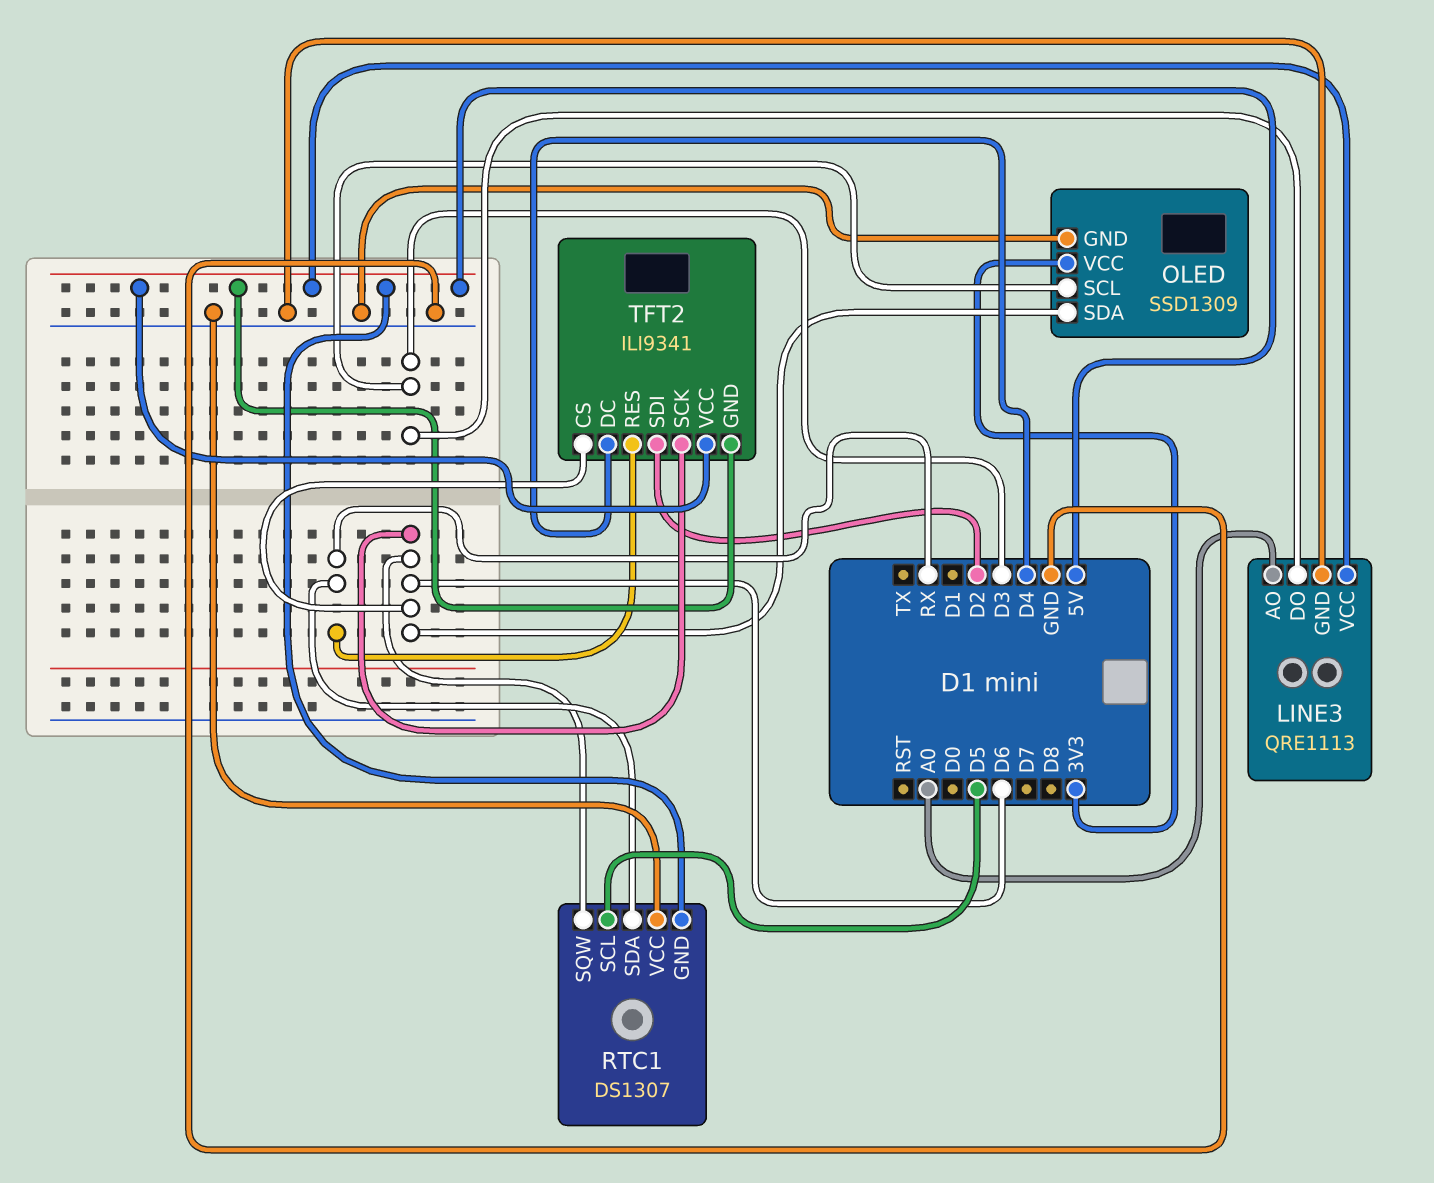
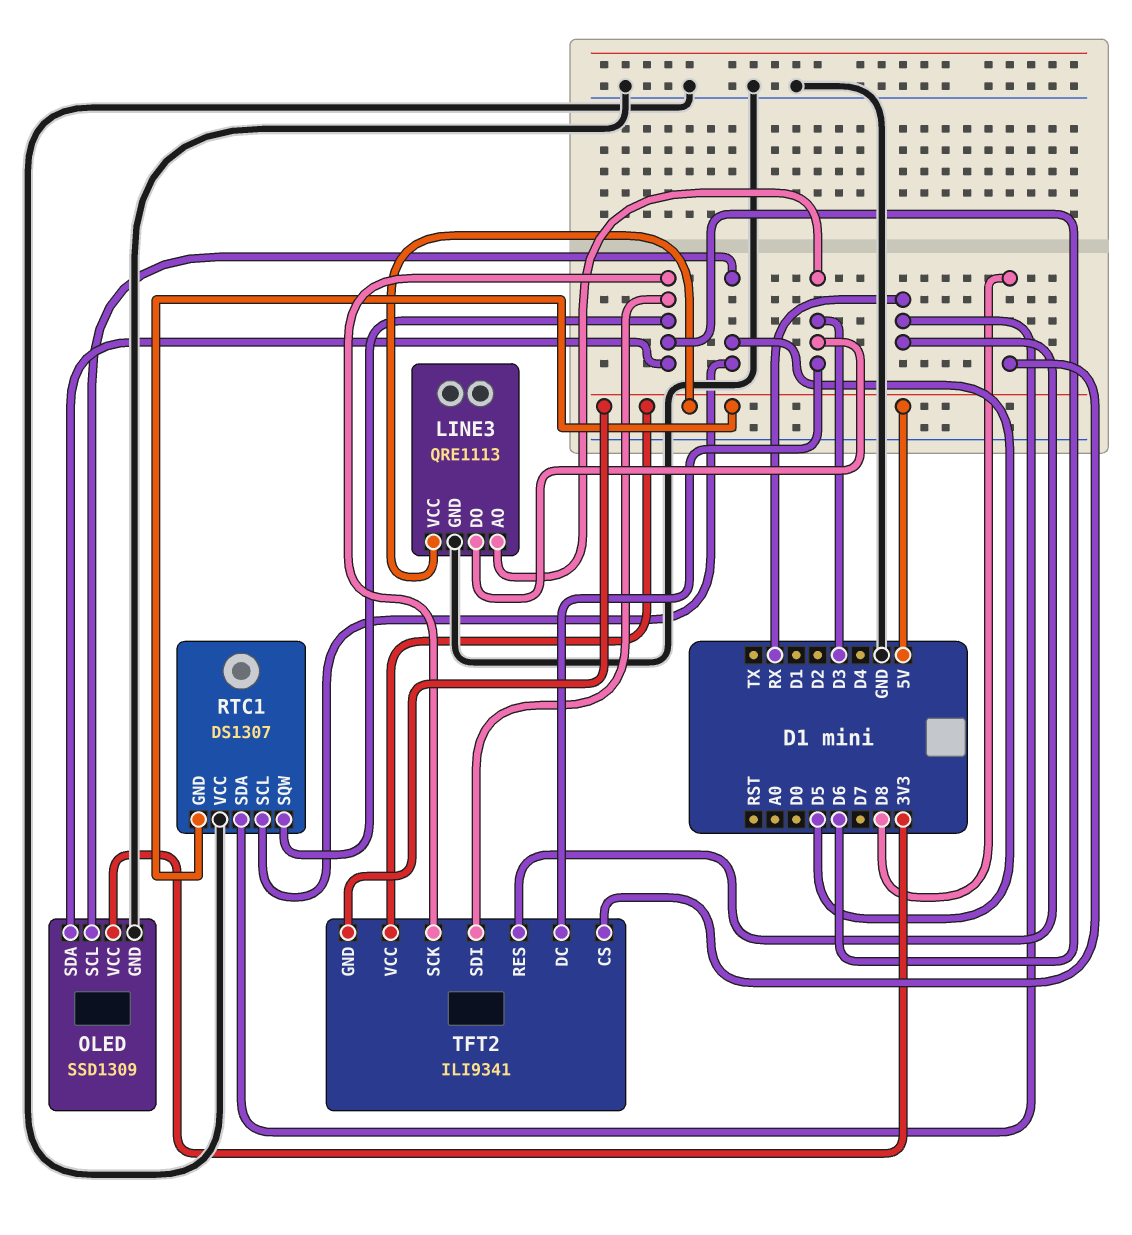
LINE3 pin AO: A0 -> D3
OLED pin SCL: D3 -> D5
TFT2 pin CS: D6 -> D8
TFT2 pin DC: D4 -> D3
TFT2 pin SDI: D2 -> D6

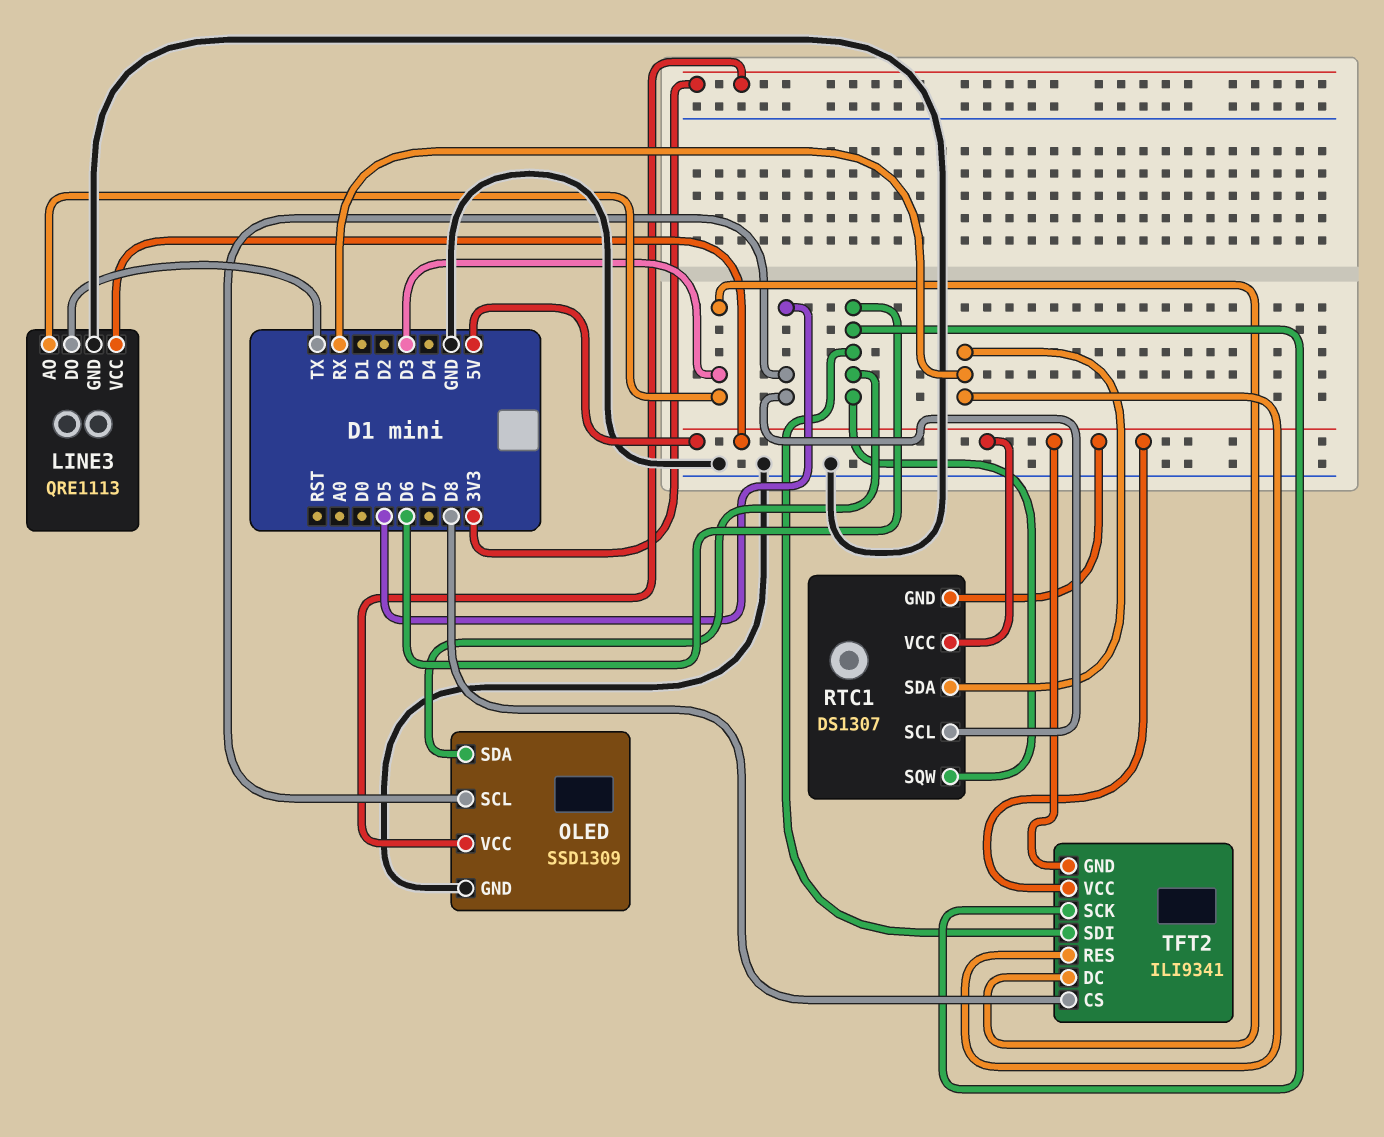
LINE3 pin DO: D3 -> TX
RTC1 pin VCC: GND -> 5V

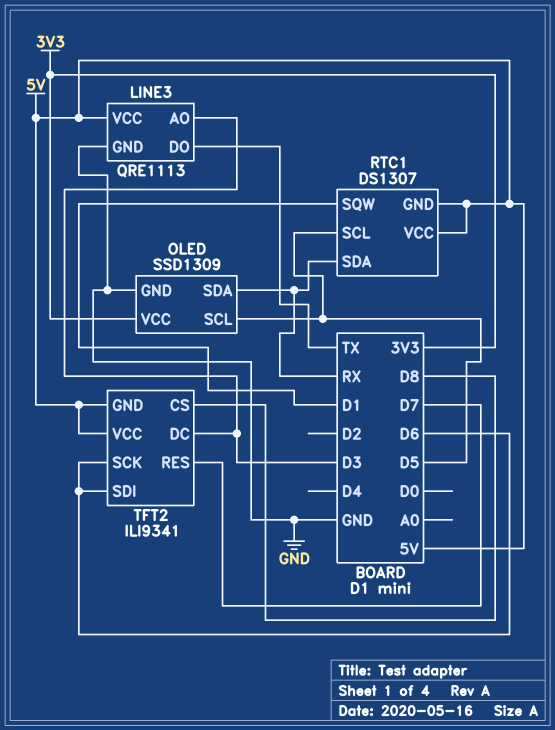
OLED pin SDA: D6 -> RX
RTC1 pin SQW: D6 -> D1
TFT2 pin RES: RX -> D7

